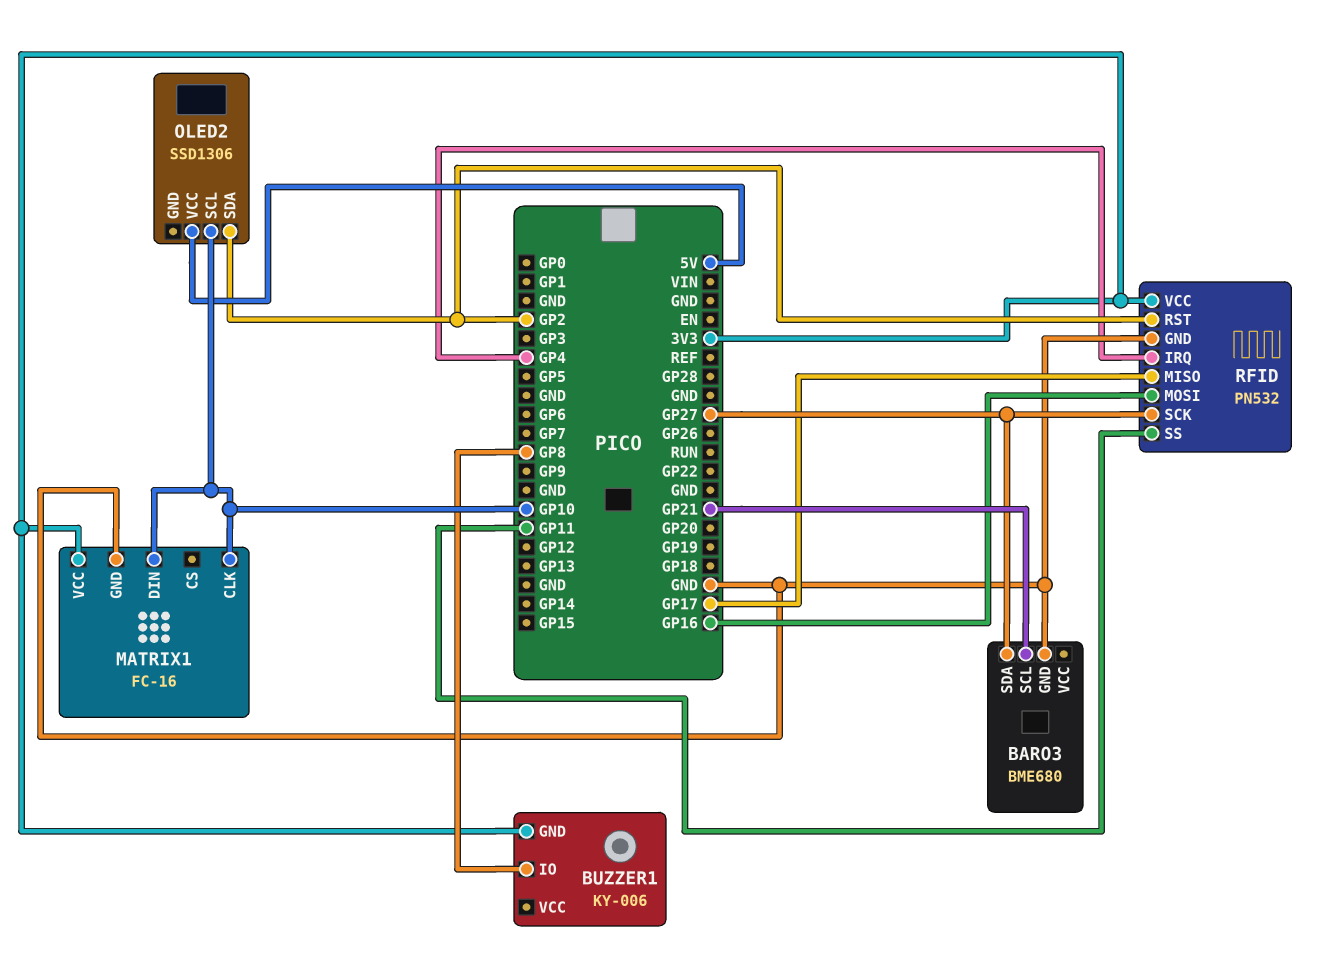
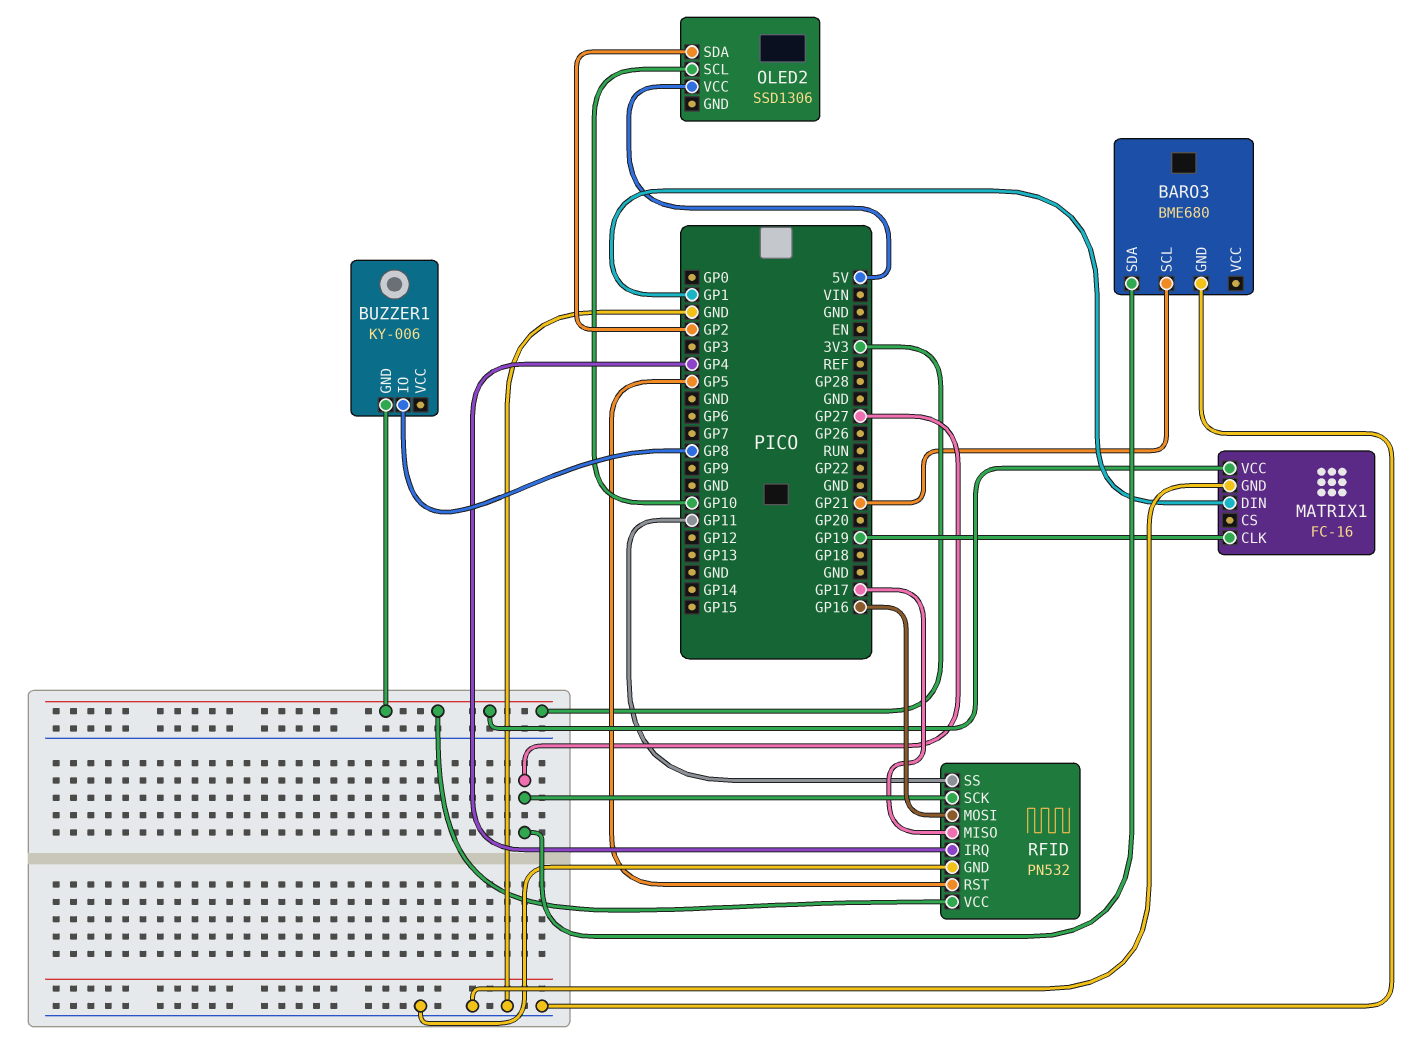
MATRIX1 pin CLK: GP10 -> GP19
MATRIX1 pin DIN: GP10 -> GP1
RFID pin RST: GP2 -> GP5

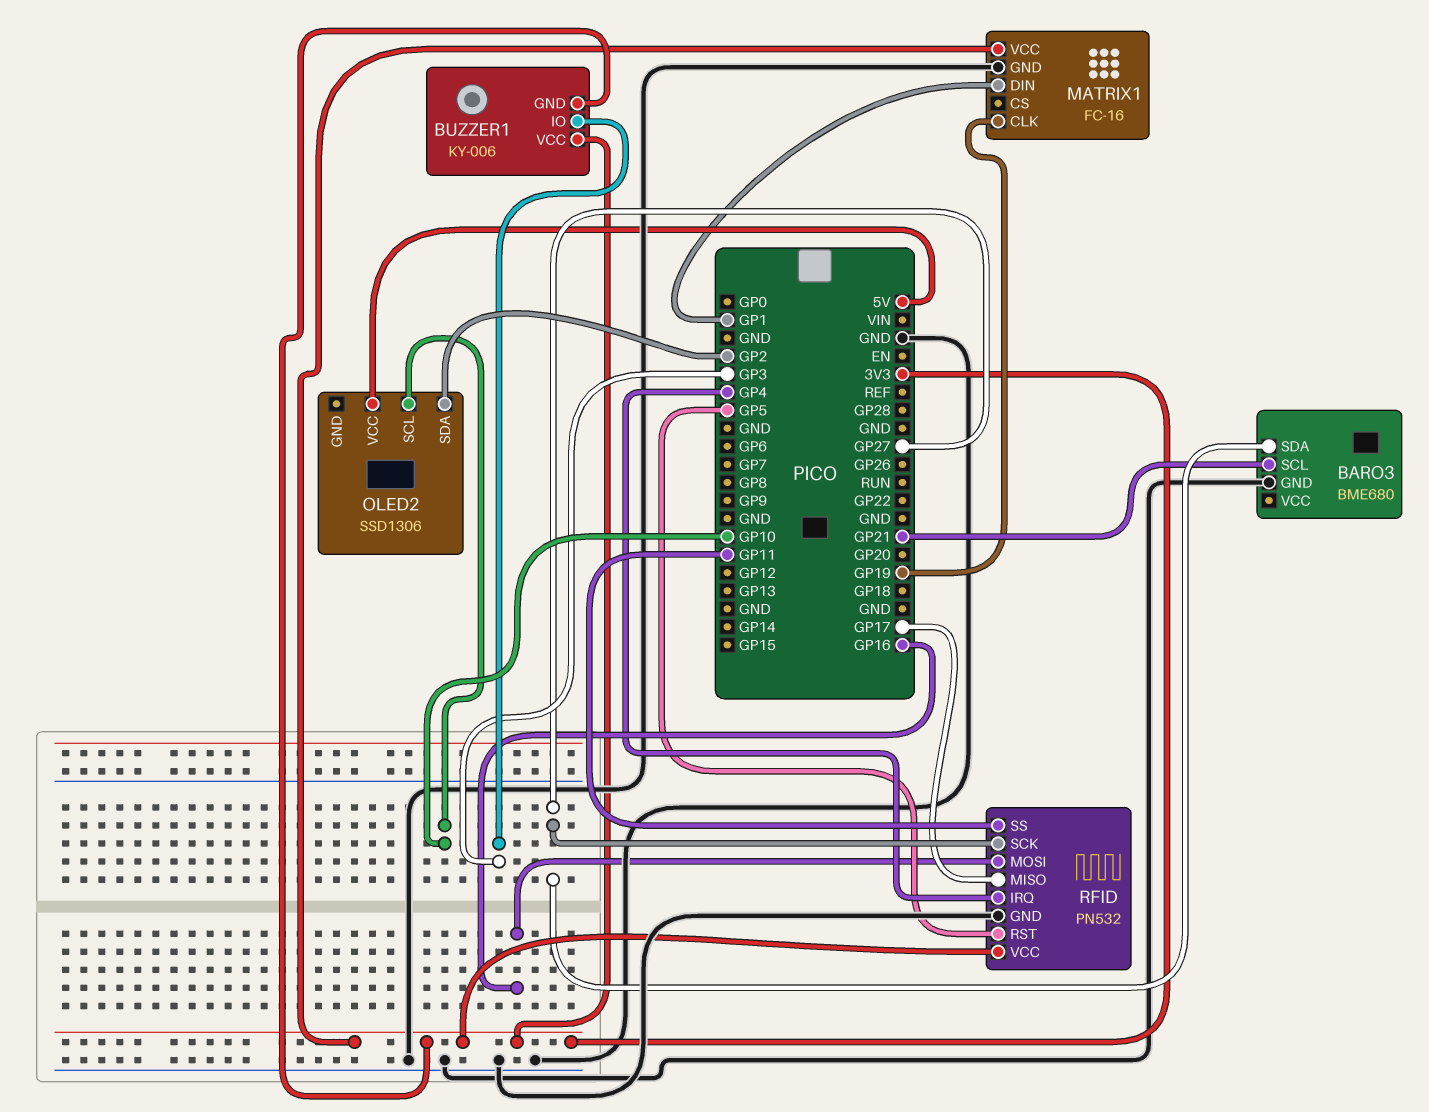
BUZZER1 pin IO: GP8 -> GP3
BUZZER1 pin VCC: none -> 3V3

